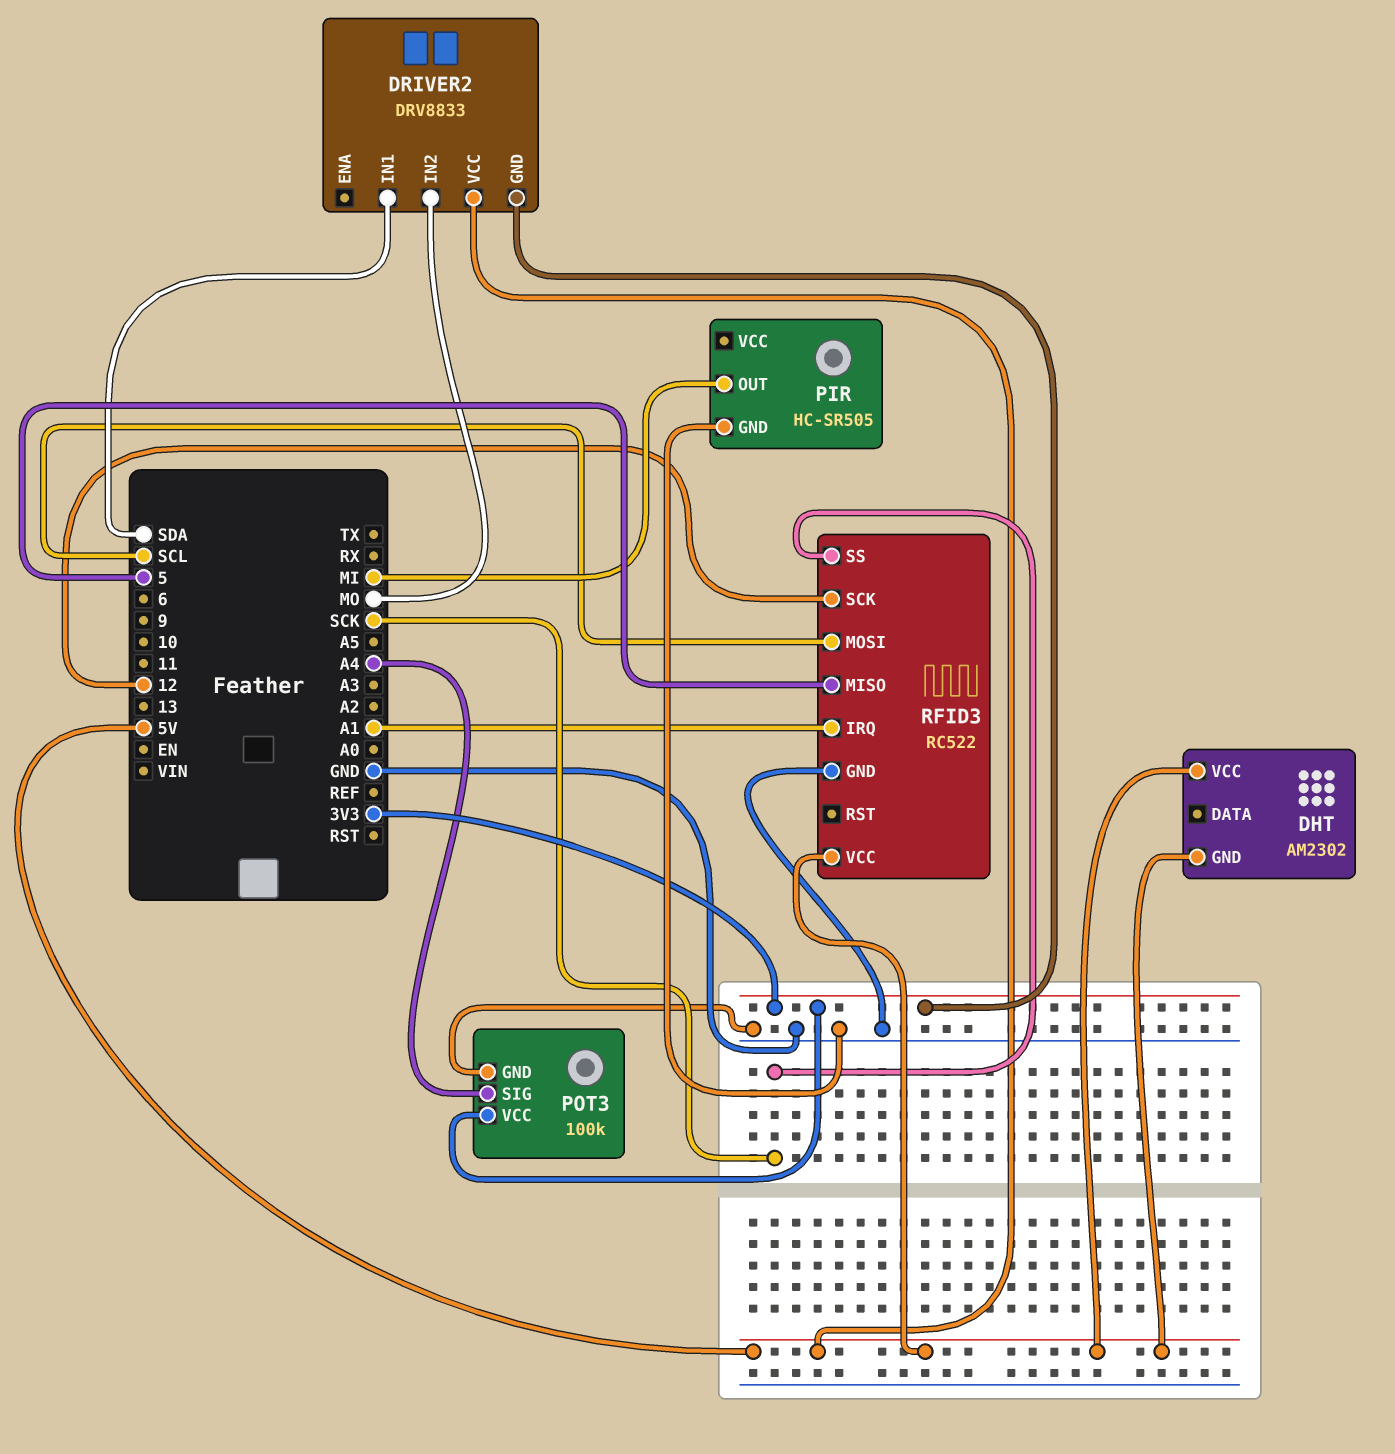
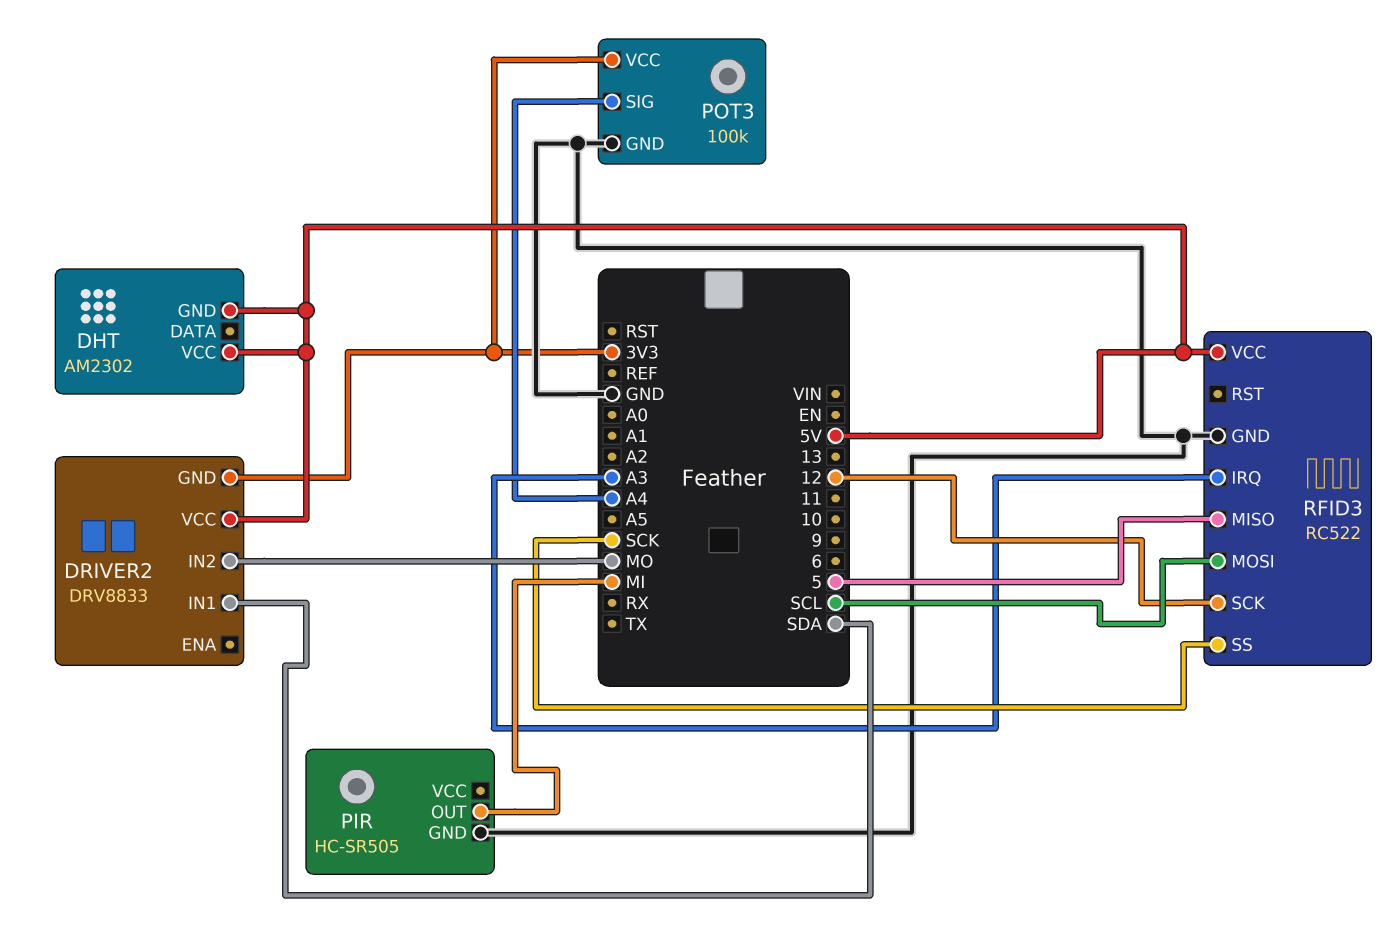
RFID3 pin IRQ: A1 -> A3

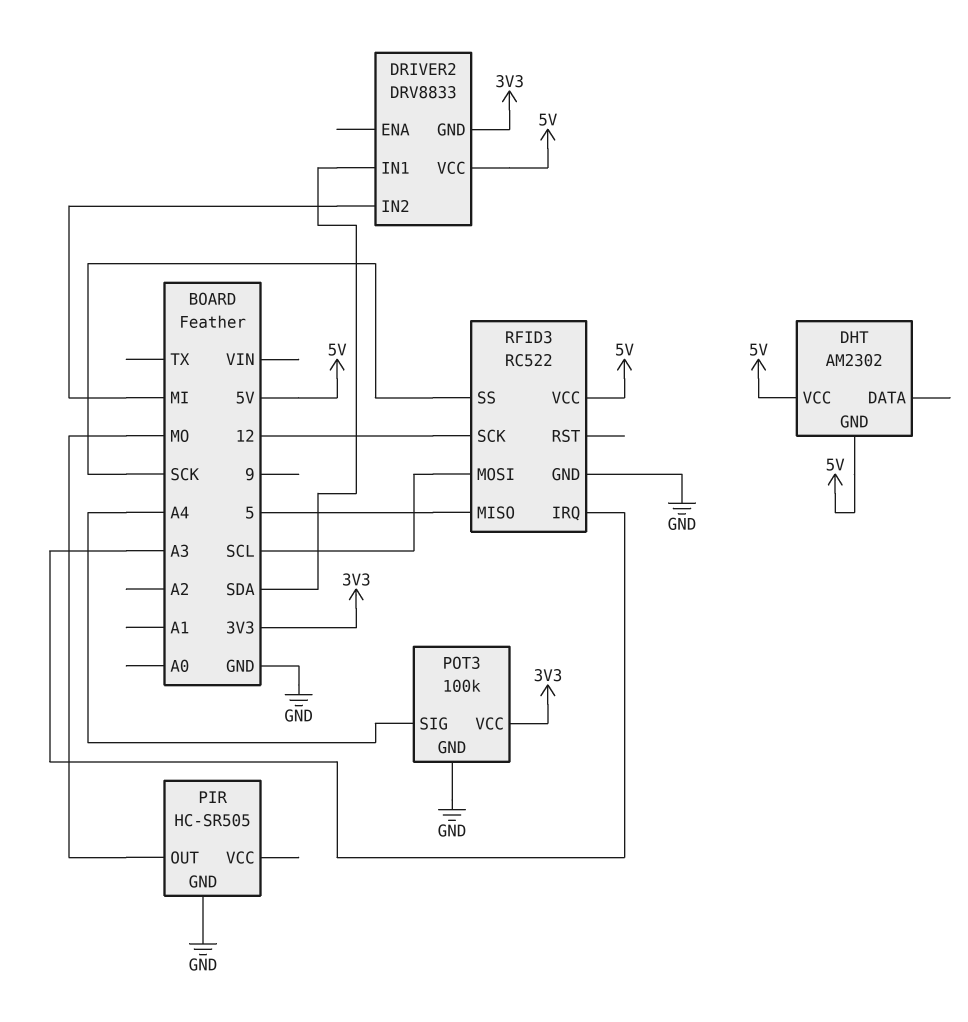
DRIVER2 pin IN2: MO -> MI
PIR pin OUT: MI -> MO

